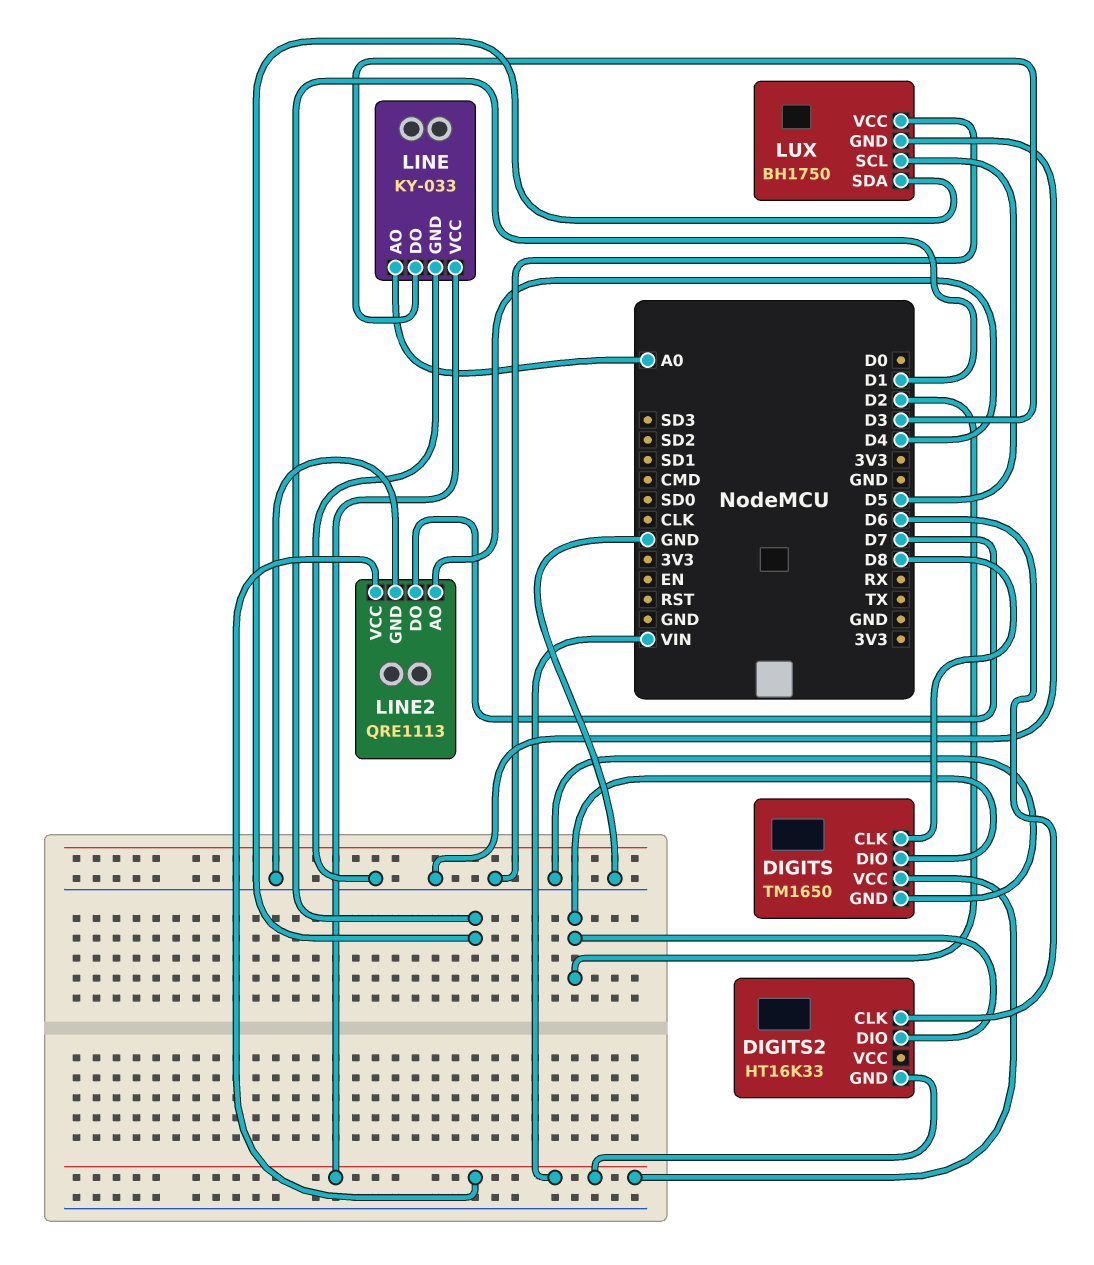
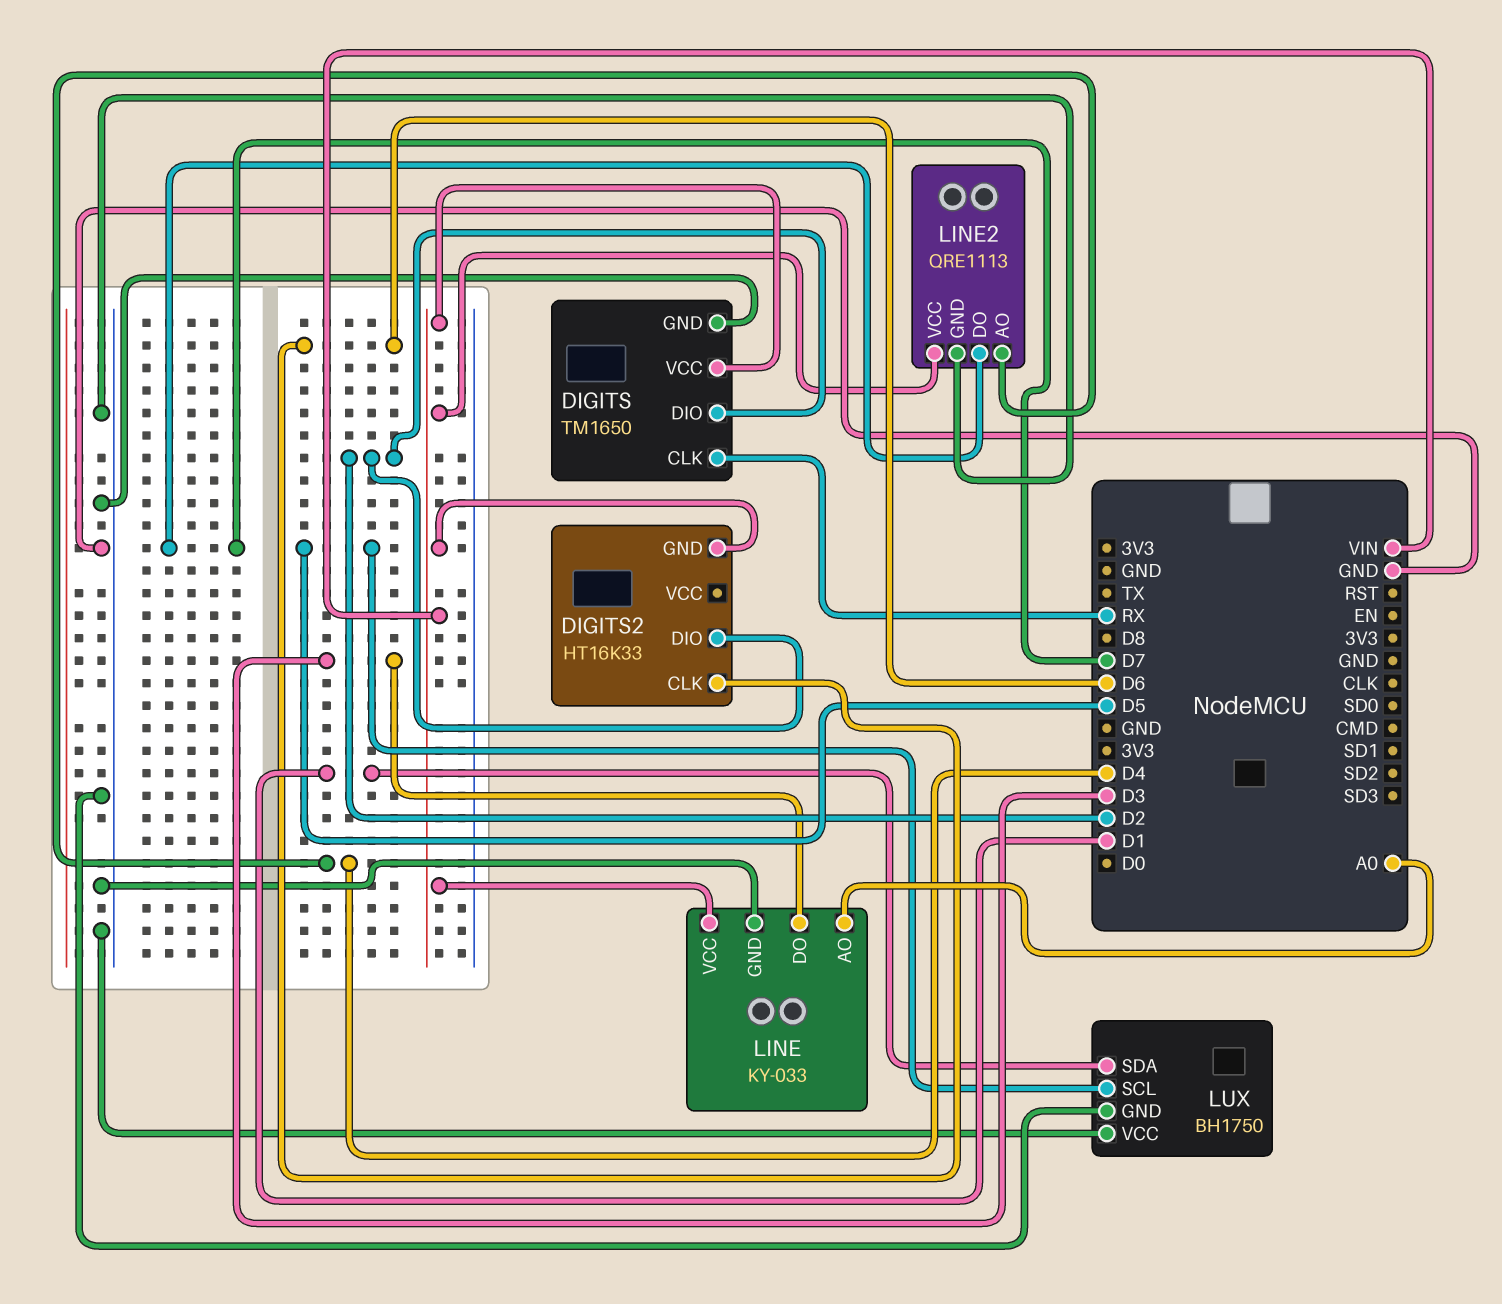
DIGITS pin CLK: D8 -> RX

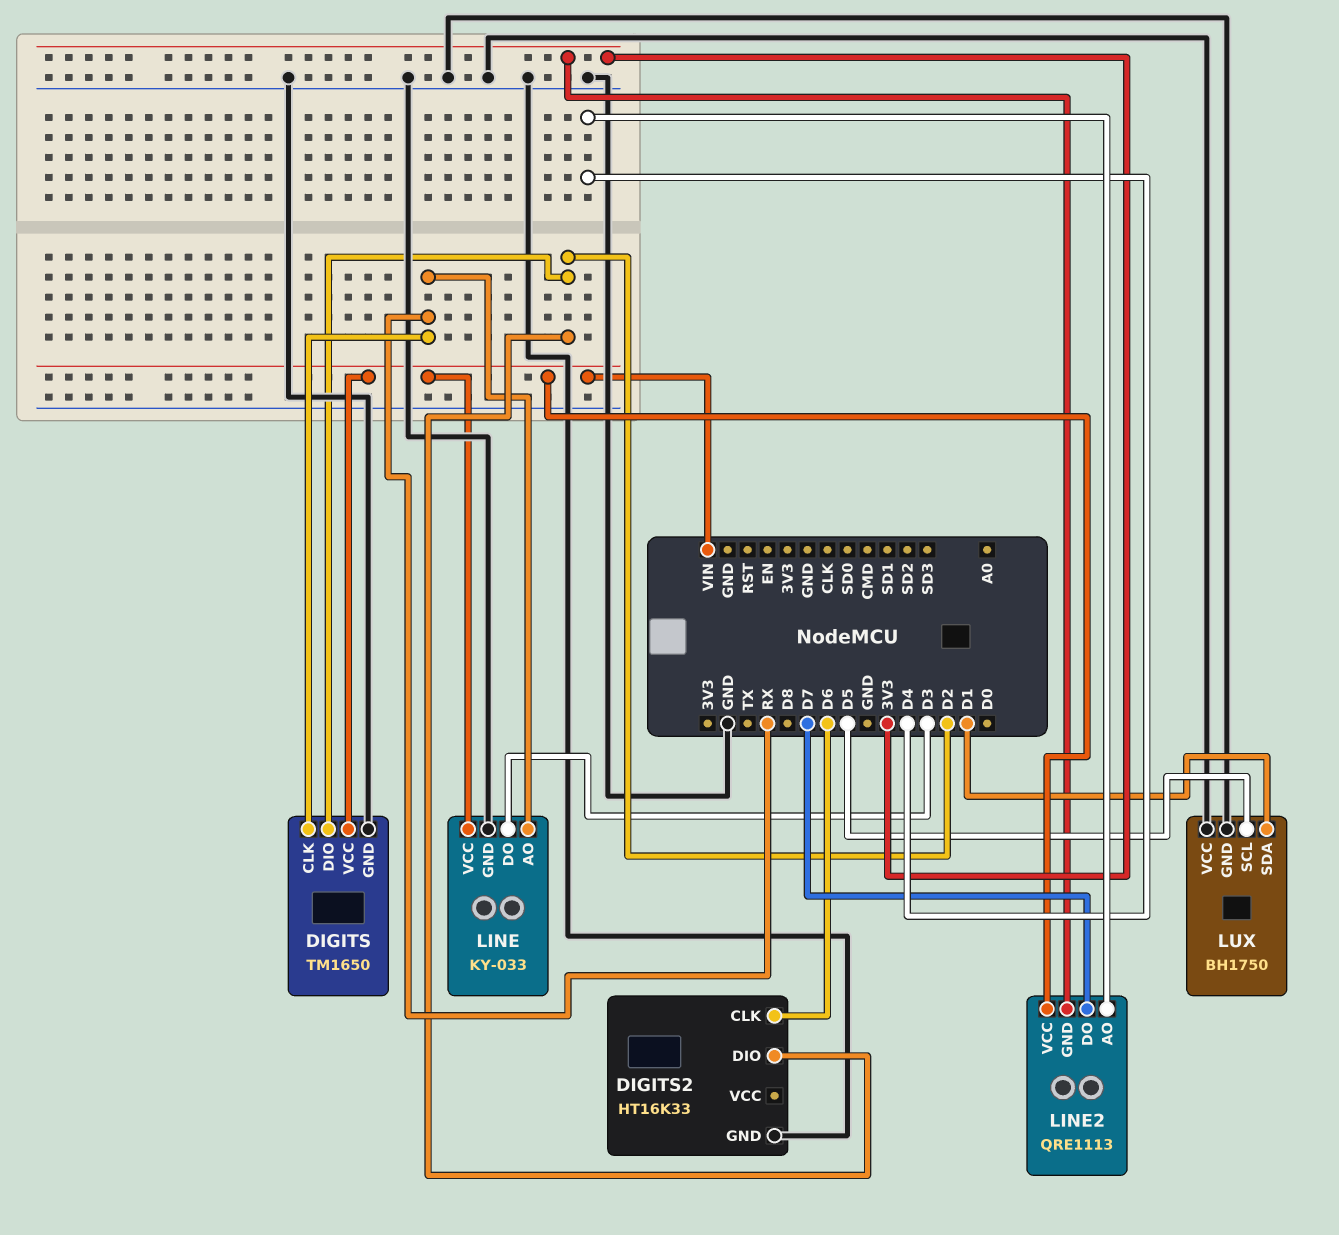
DIGITS2 pin GND: VIN -> GND
LINE pin AO: A0 -> RX
LINE2 pin GND: GND -> 3V3

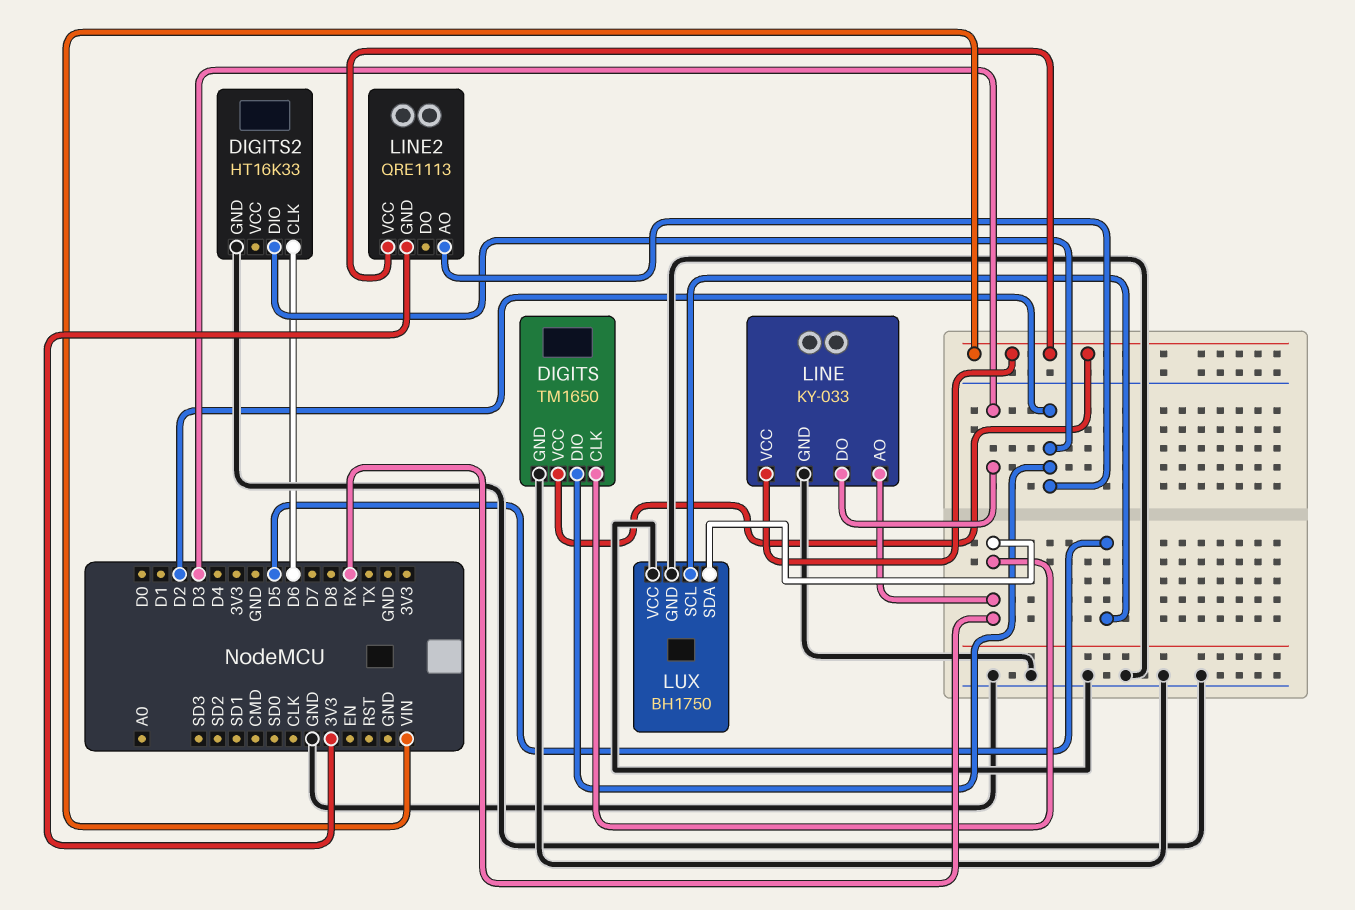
LINE2 pin AO: D4 -> D2
LINE2 pin DO: D7 -> none
LUX pin SDA: D1 -> RX

